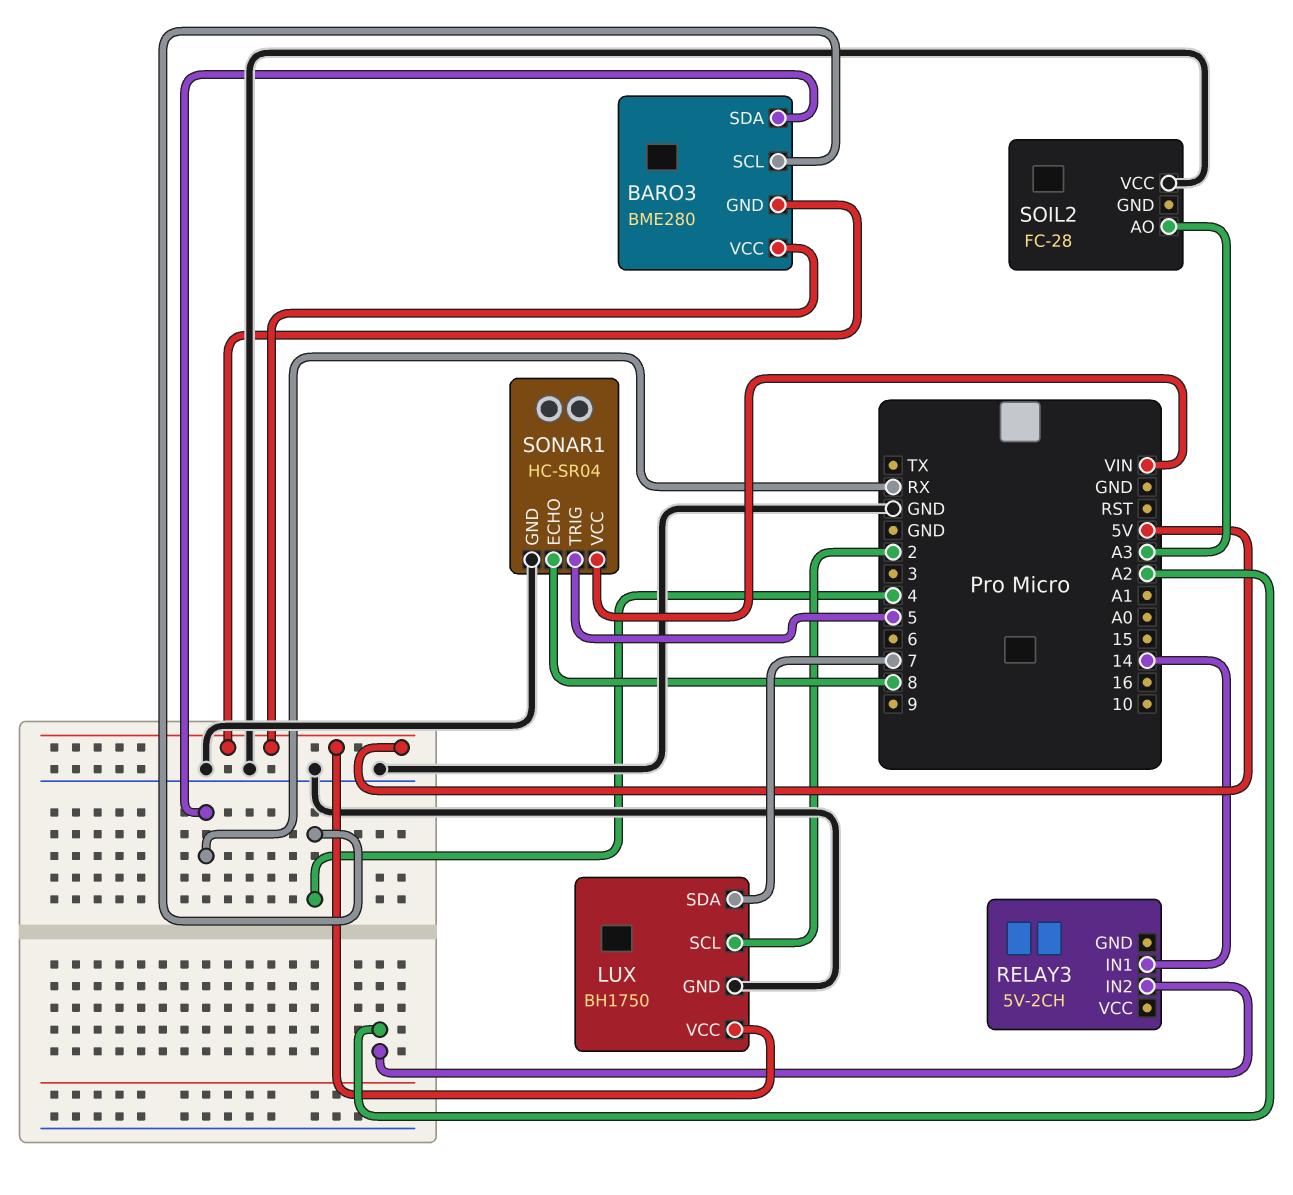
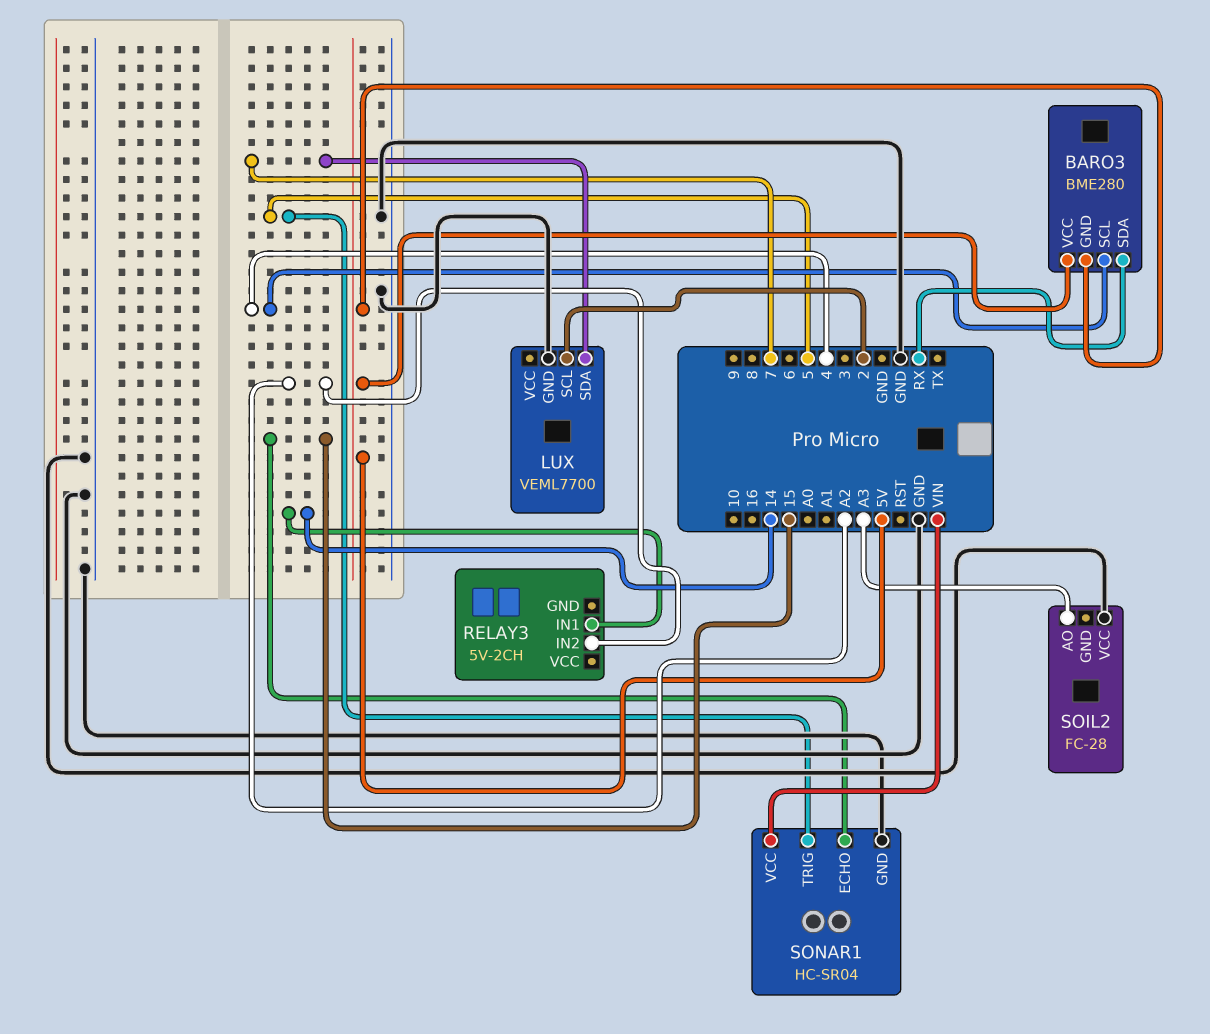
LUX: BH1750 -> VEML7700
LUX pin VCC: 5V -> none
SONAR1 pin ECHO: 8 -> 15

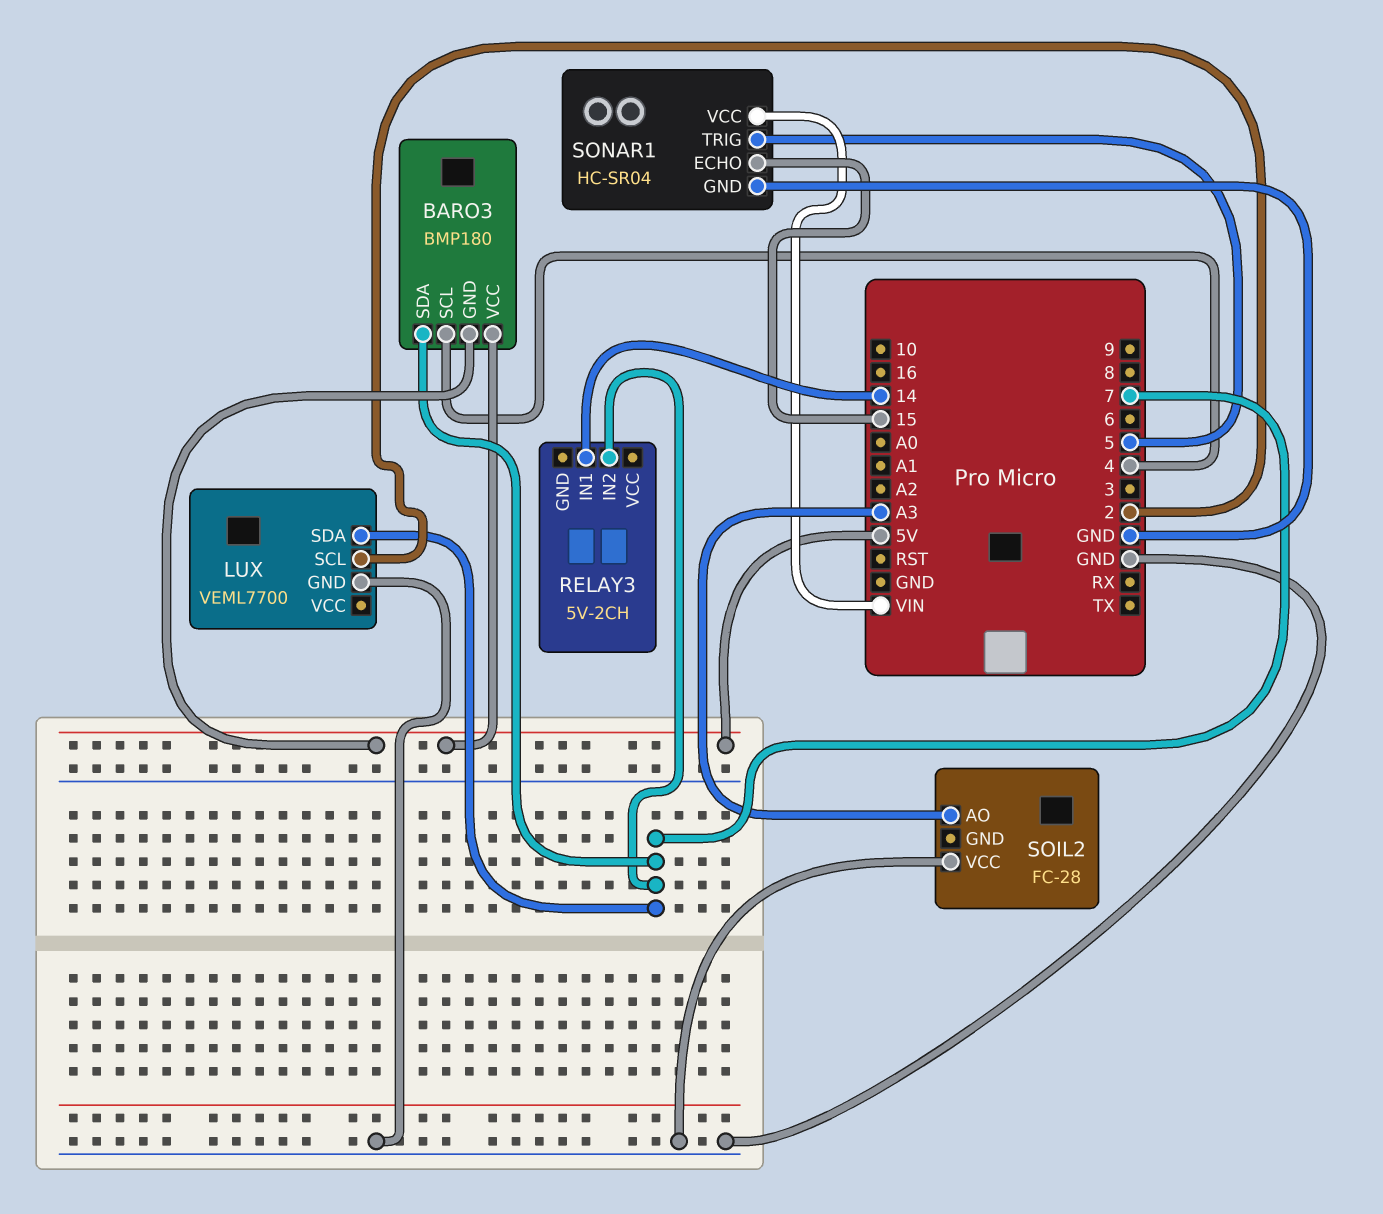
BARO3: BME280 -> BMP180
BARO3 pin SDA: RX -> 7
RELAY3 pin IN2: A2 -> 7

